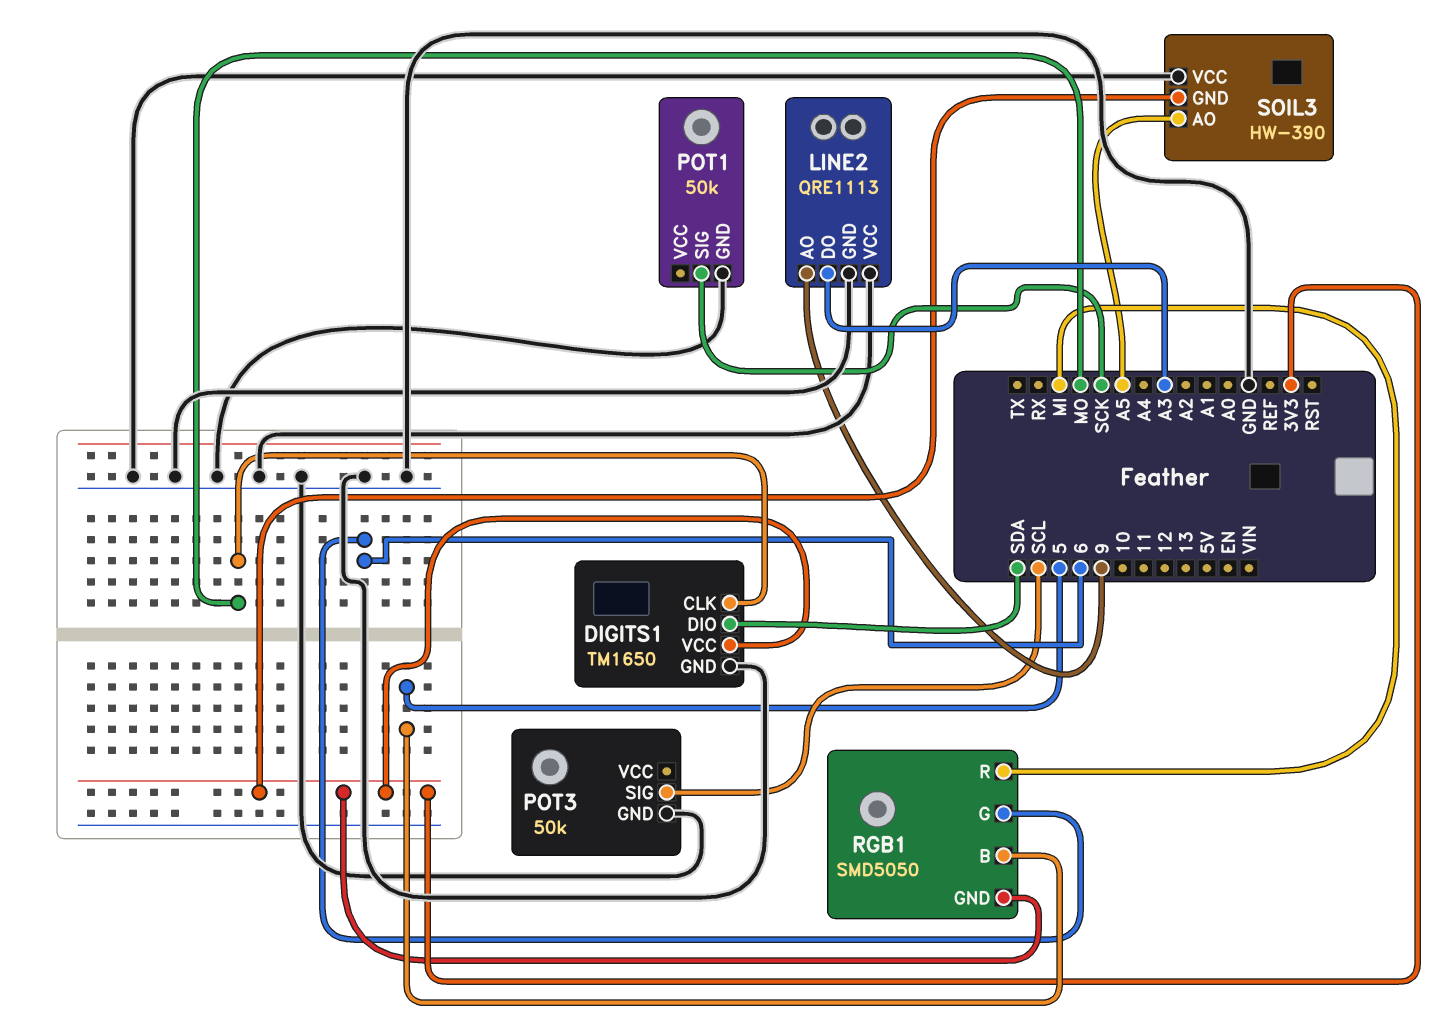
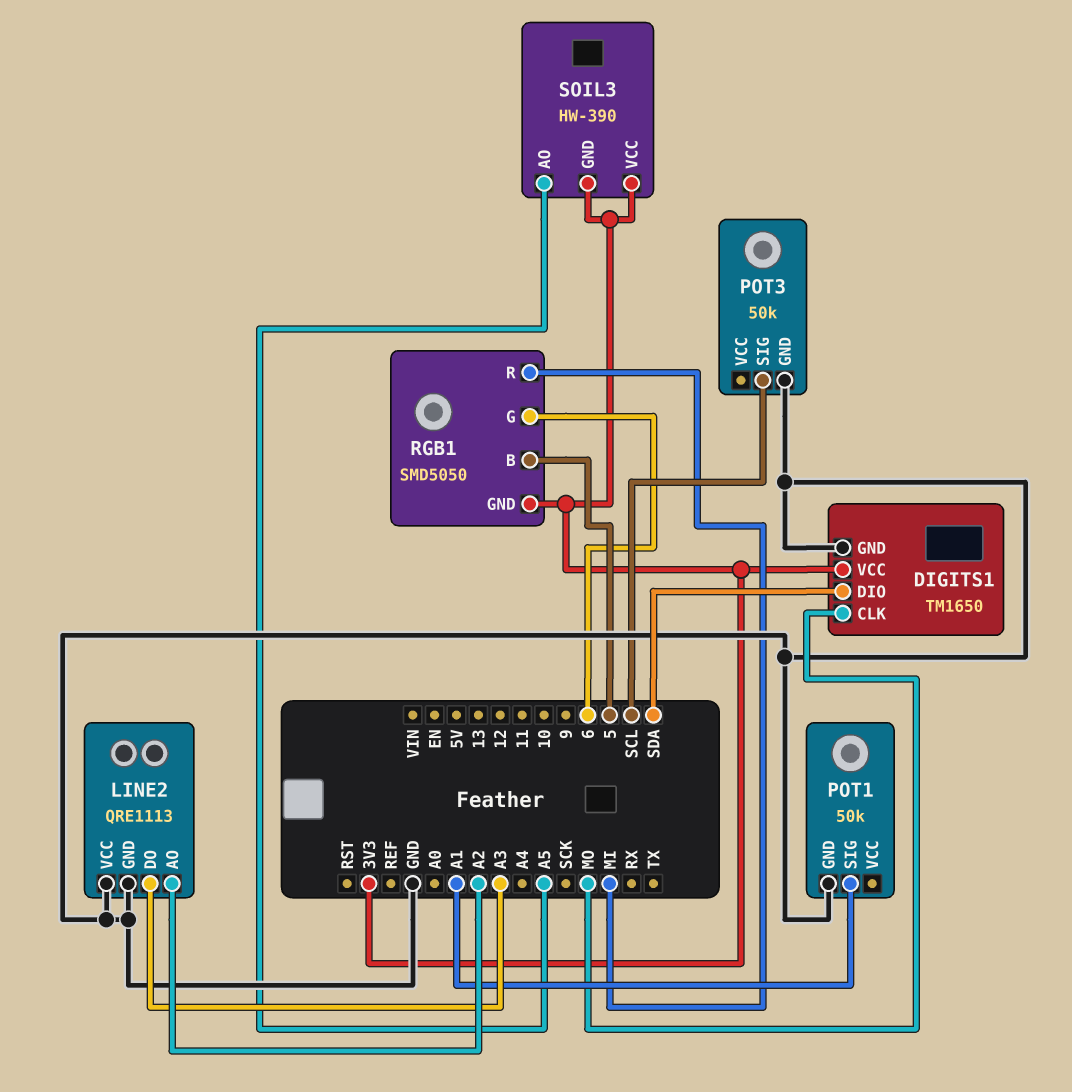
LINE2 pin AO: 9 -> A2
POT1 pin SIG: SCK -> A1
SOIL3 pin VCC: GND -> 3V3

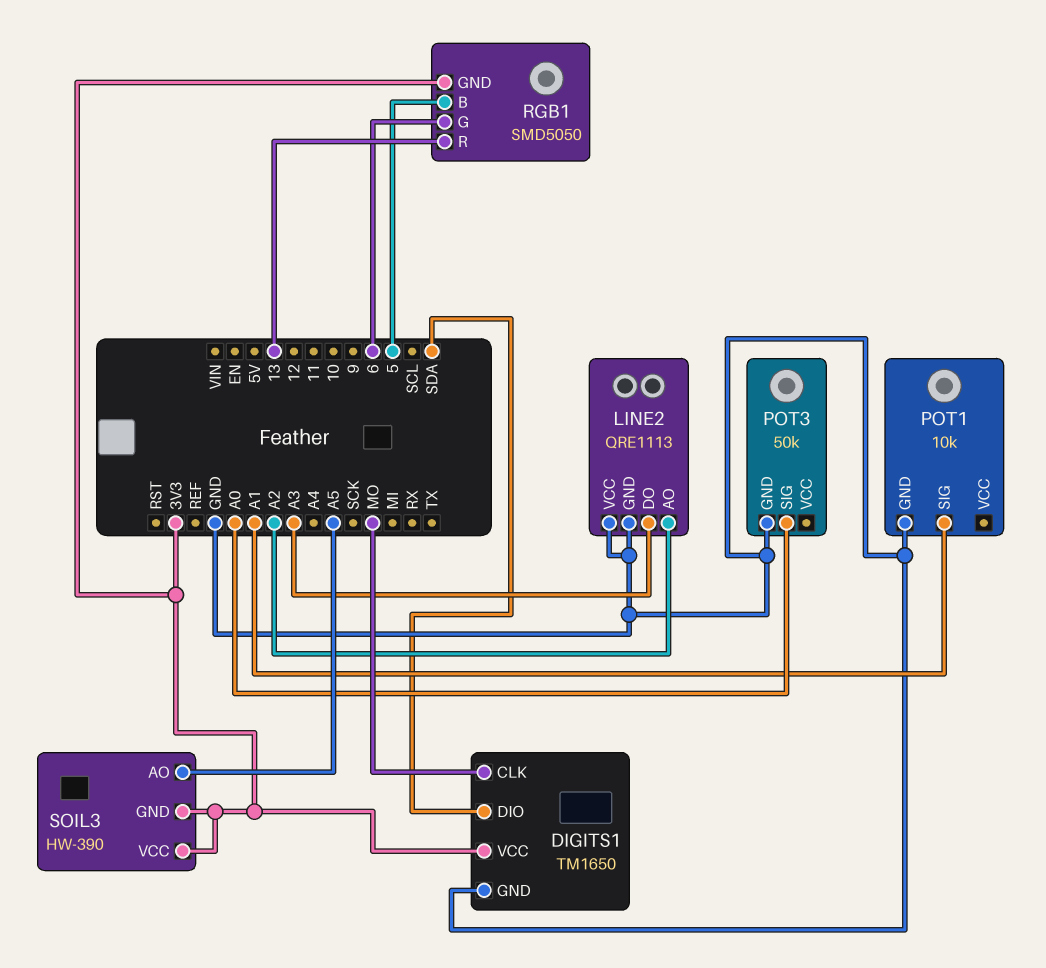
POT1: 50k -> 10k
POT3 pin SIG: SCL -> A0
RGB1 pin R: MI -> 13

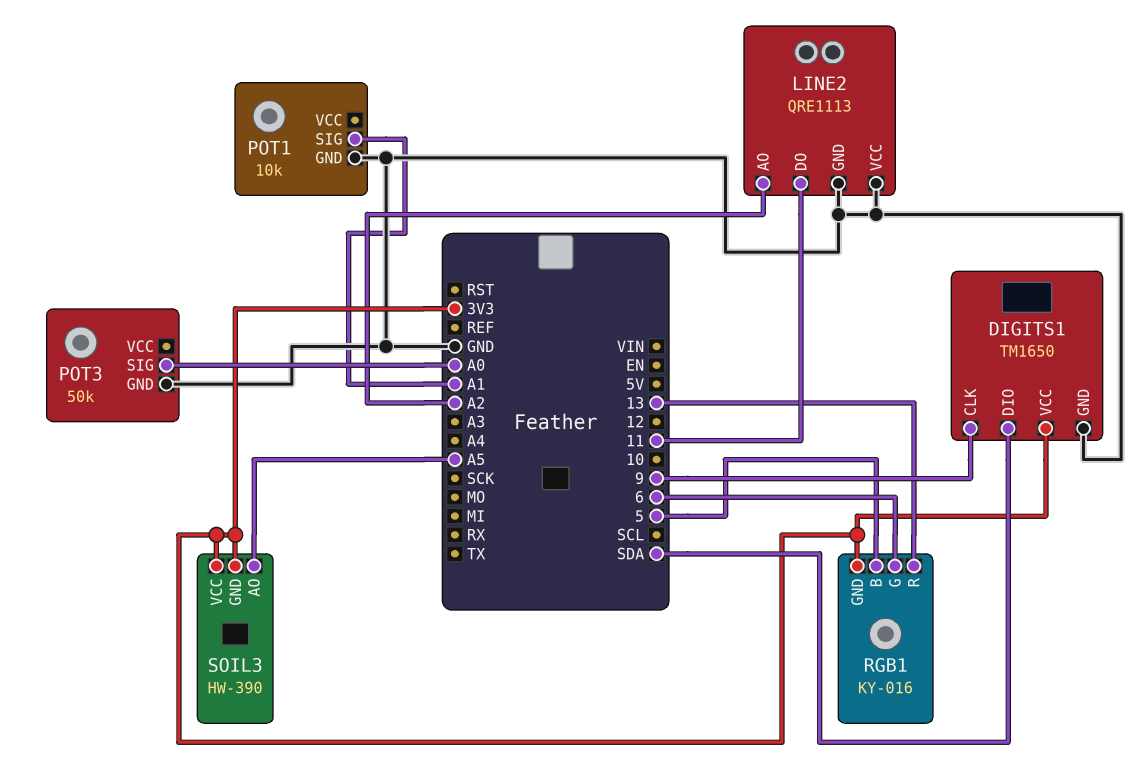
DIGITS1 pin CLK: MO -> 9
LINE2 pin DO: A3 -> 11
RGB1: SMD5050 -> KY-016

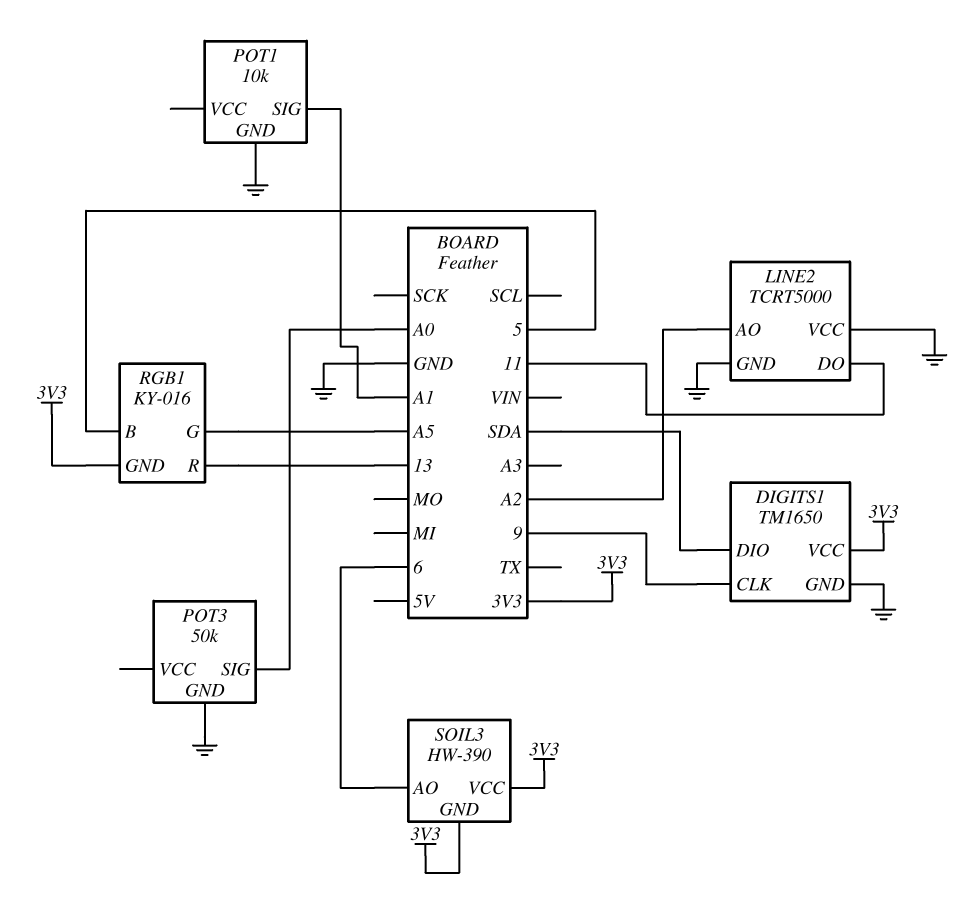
LINE2: QRE1113 -> TCRT5000
RGB1 pin G: 6 -> A5
SOIL3 pin AO: A5 -> 6

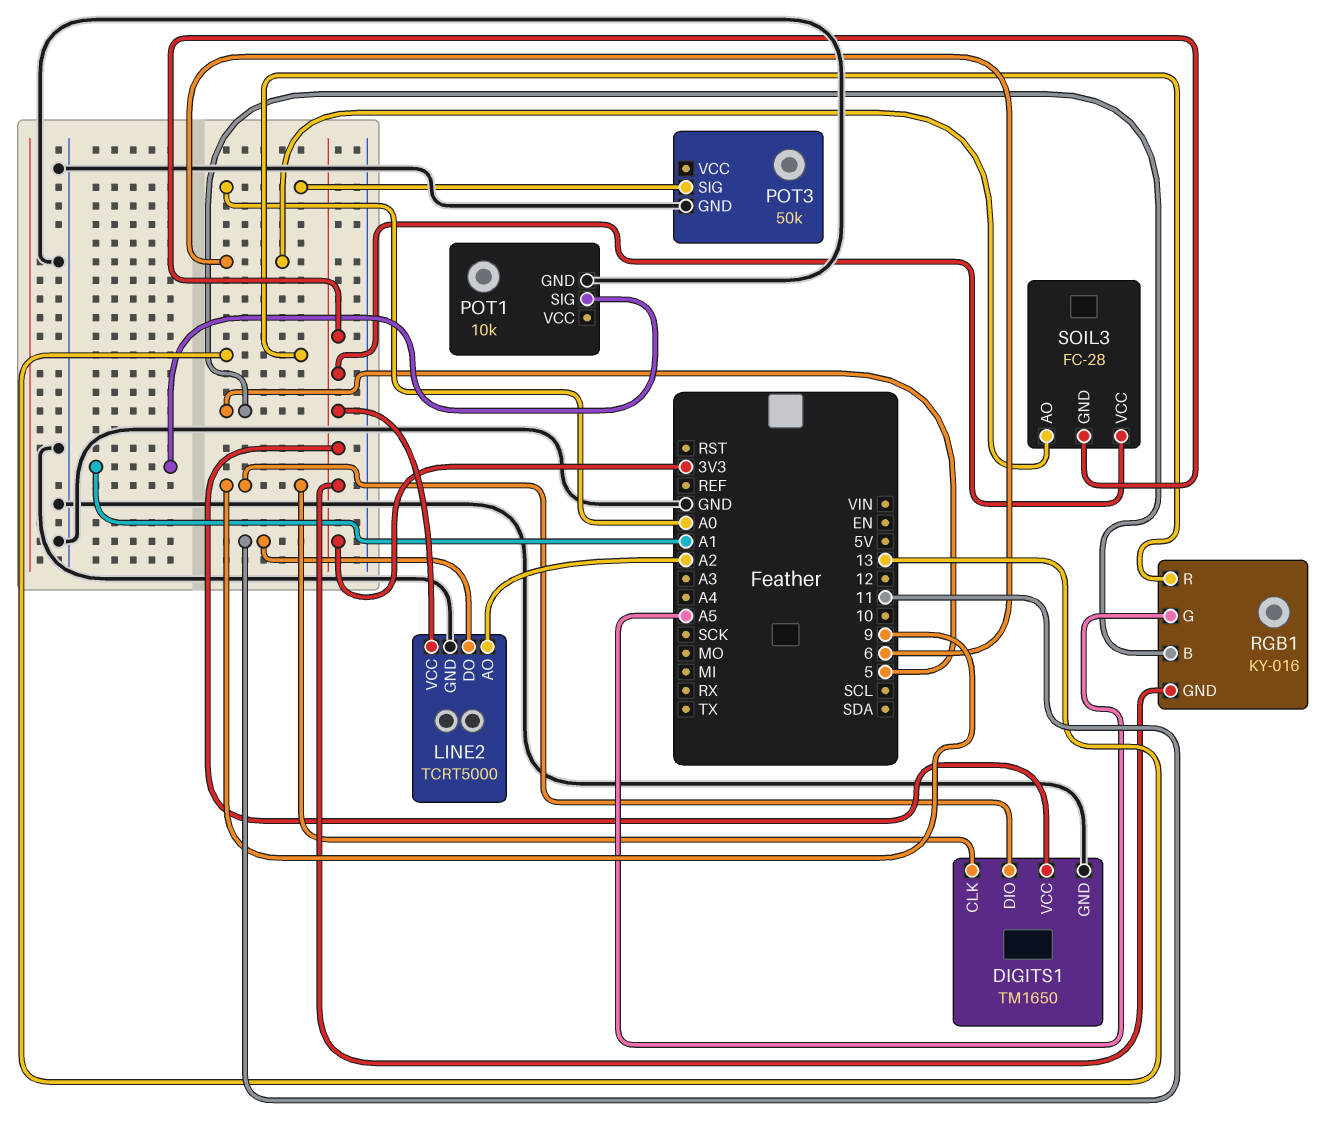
DIGITS1 pin DIO: SDA -> 9
LINE2 pin VCC: GND -> 3V3
SOIL3: HW-390 -> FC-28

